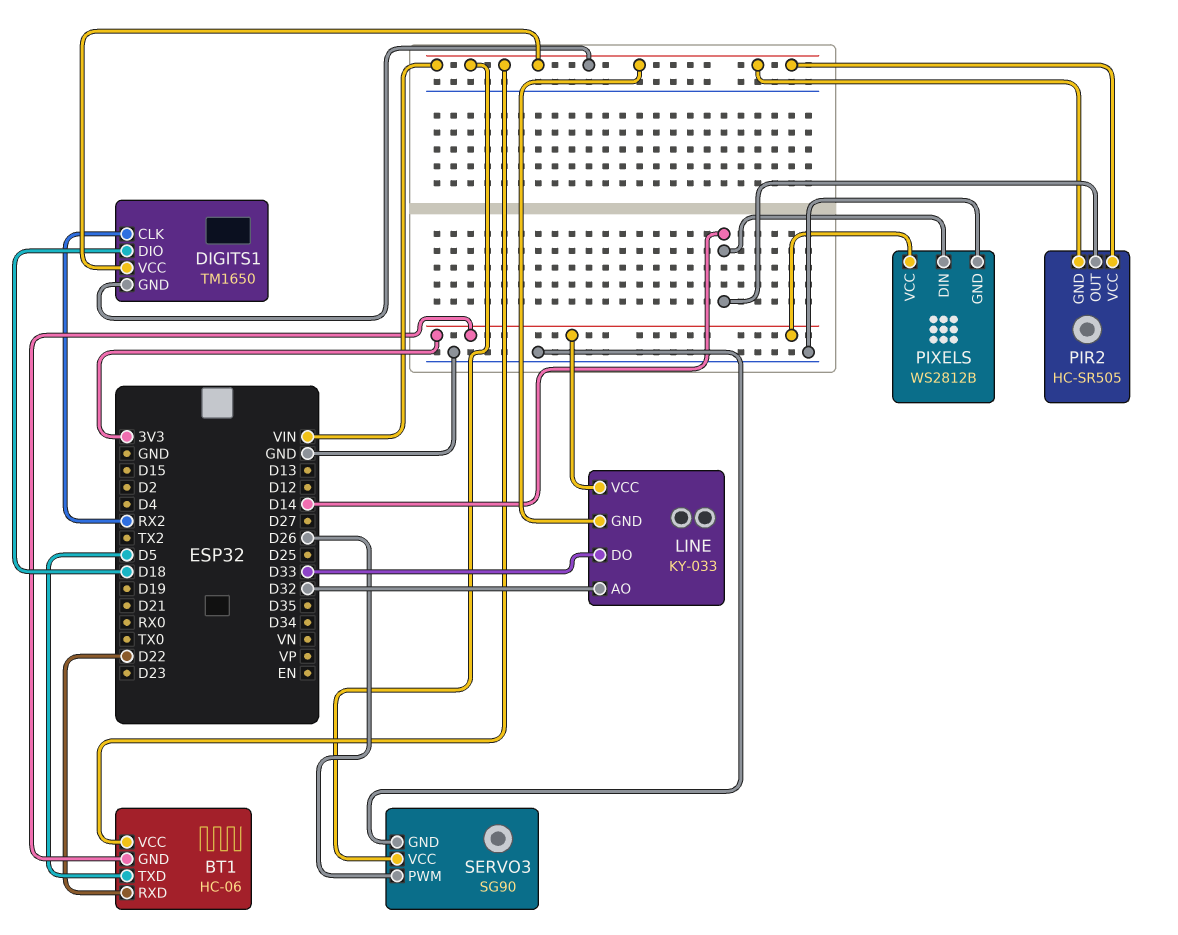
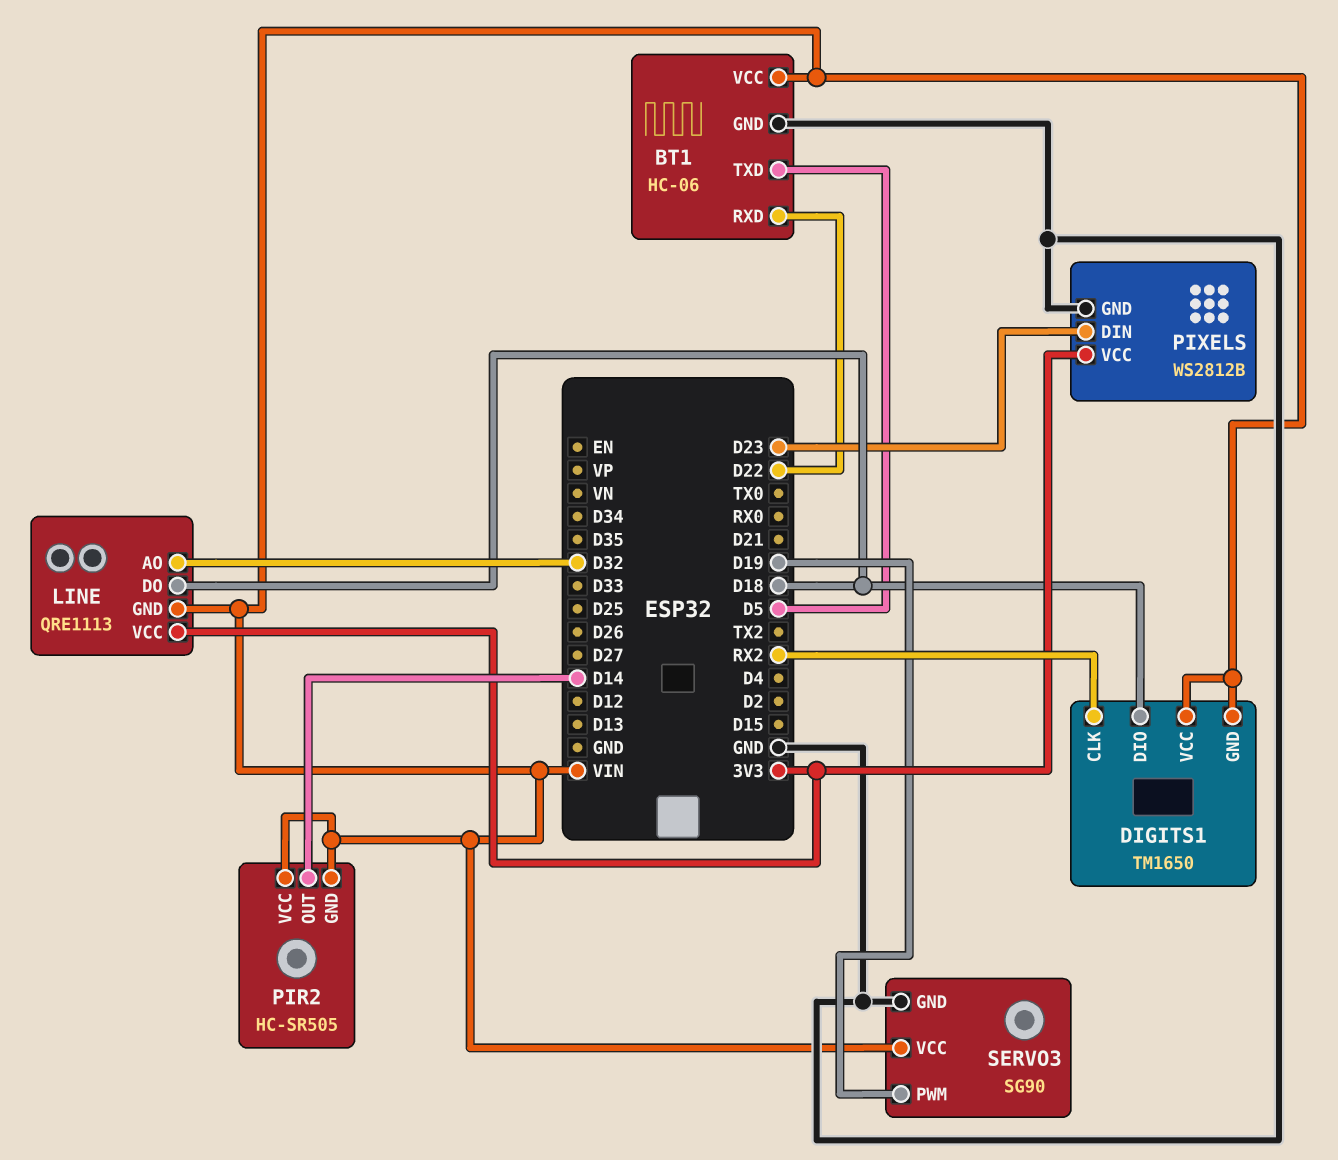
BT1 pin GND: 3V3 -> GND
LINE: KY-033 -> QRE1113
LINE pin DO: D33 -> D18
PIXELS pin DIN: D14 -> D23
SERVO3 pin PWM: D26 -> D19

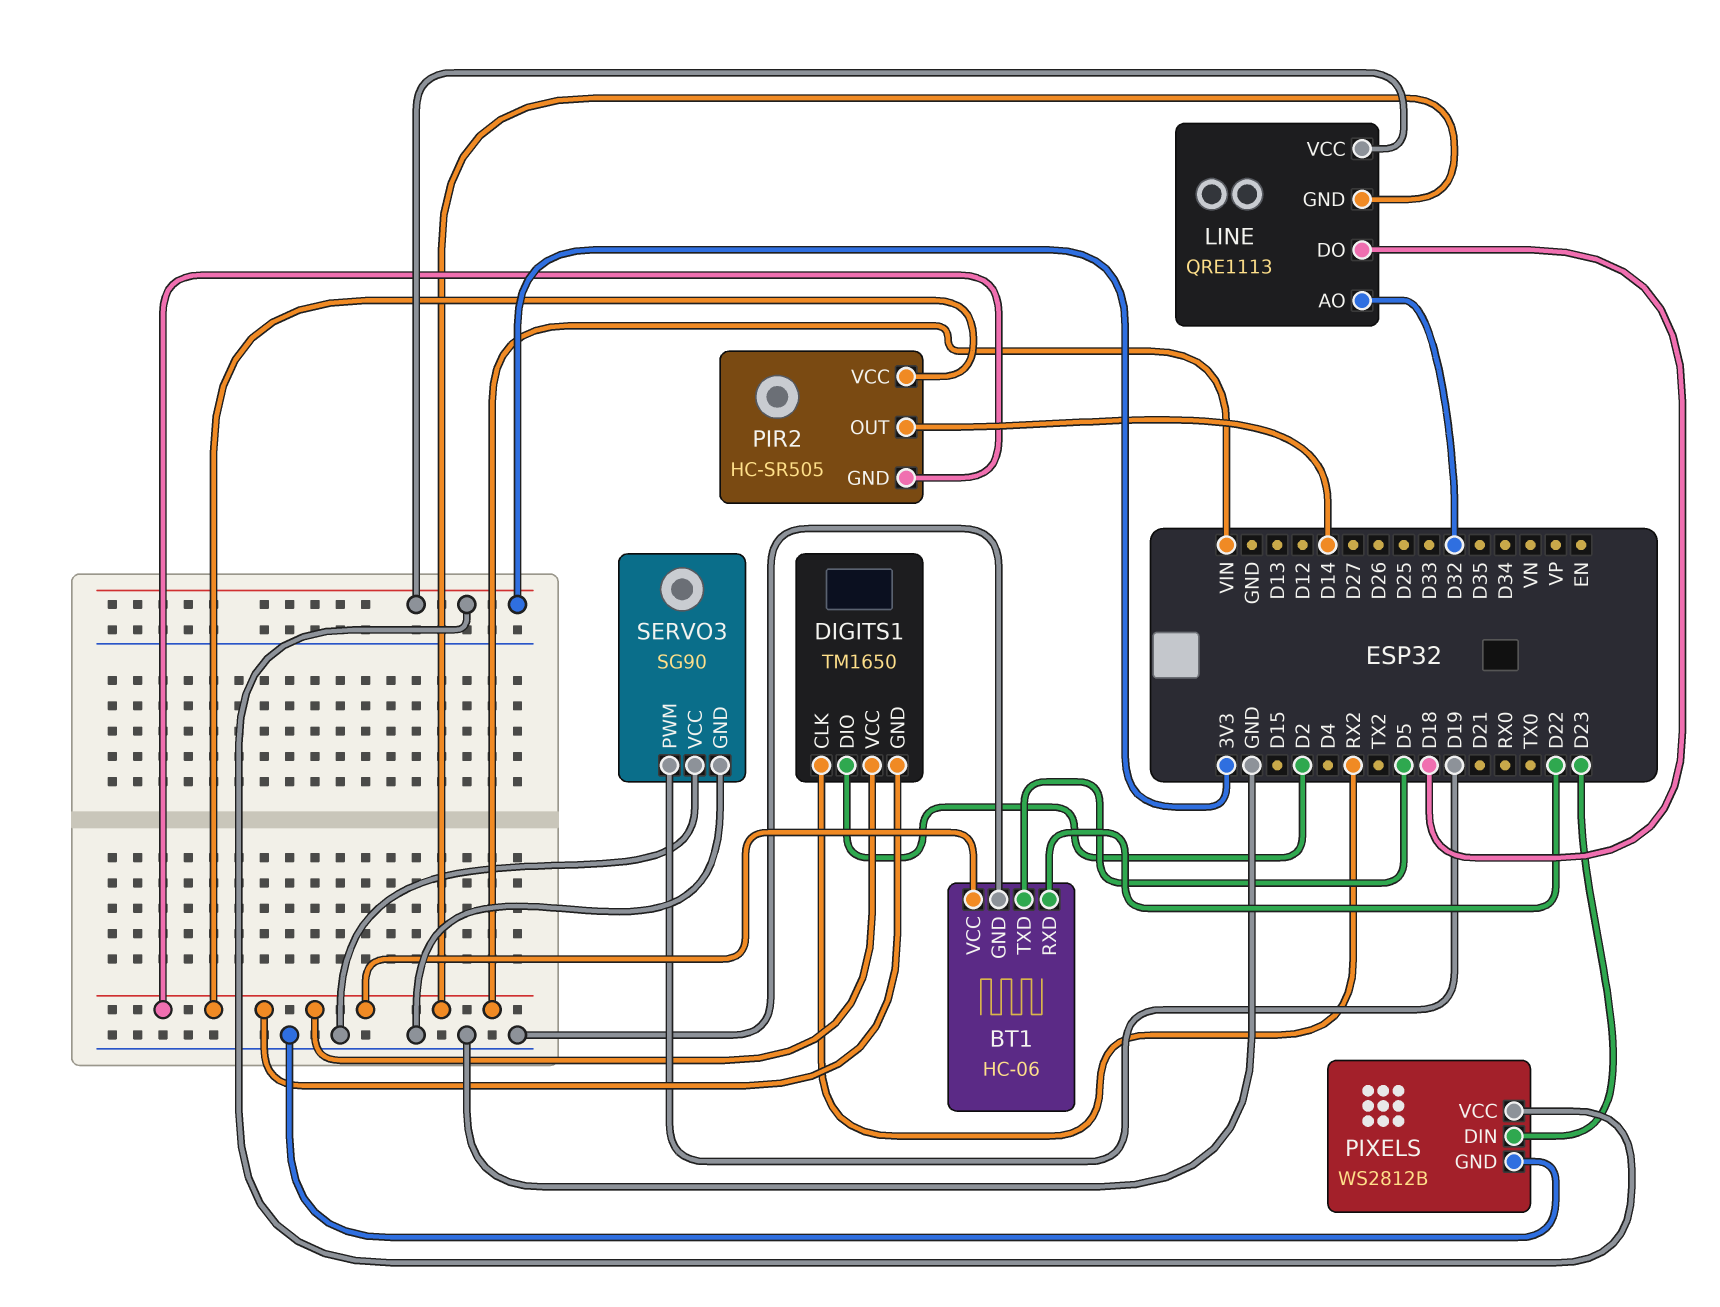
DIGITS1 pin DIO: D18 -> D2
SERVO3 pin VCC: VIN -> GND

